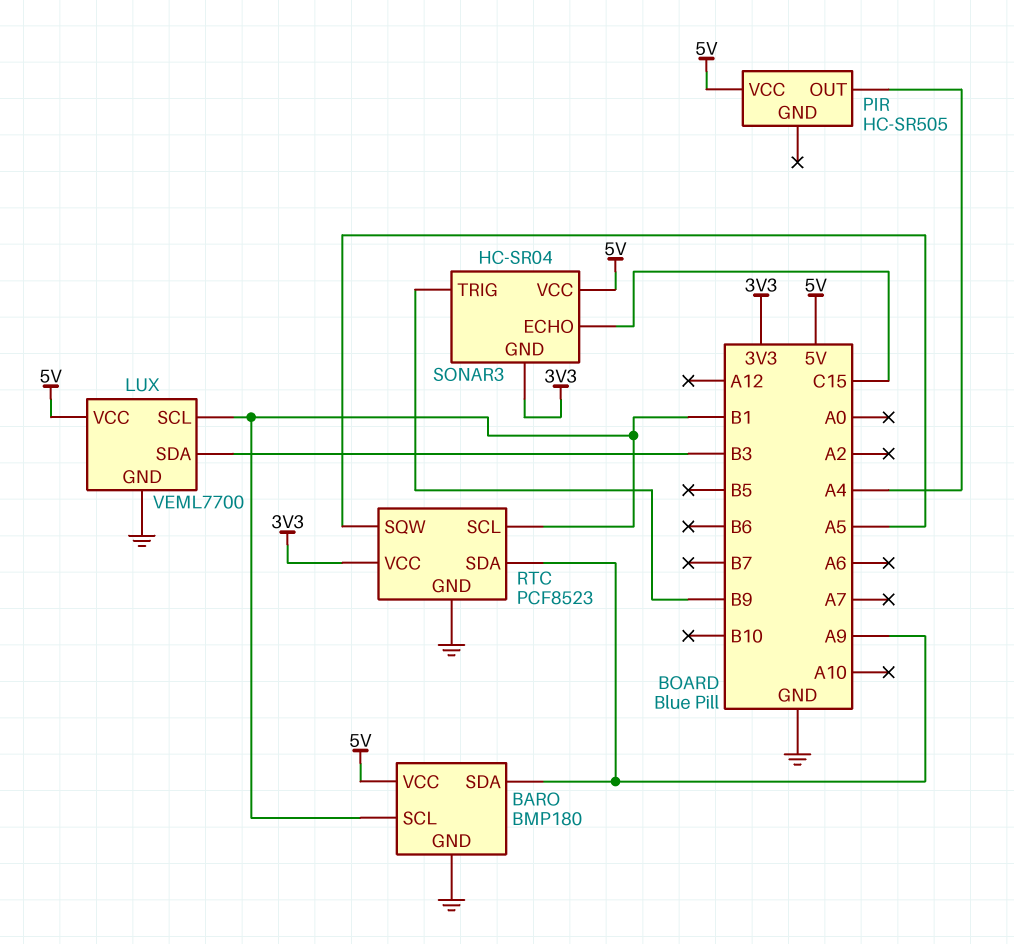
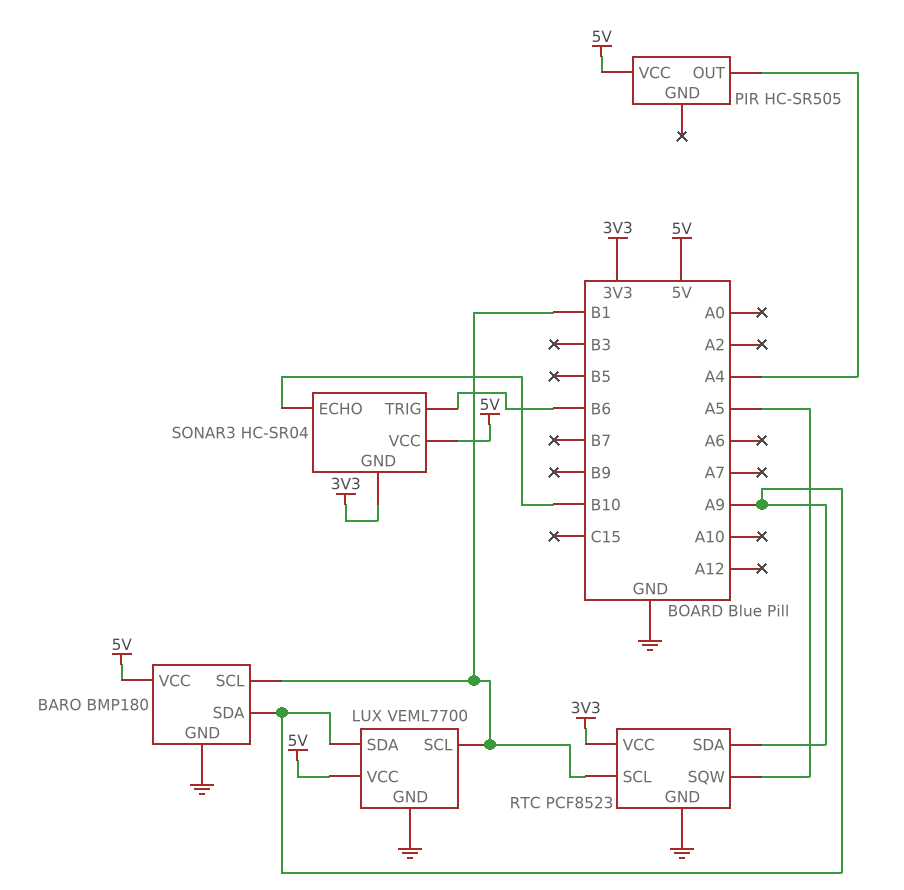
LUX pin SDA: B3 -> A9
SONAR3 pin ECHO: C15 -> B10
SONAR3 pin TRIG: B9 -> B6

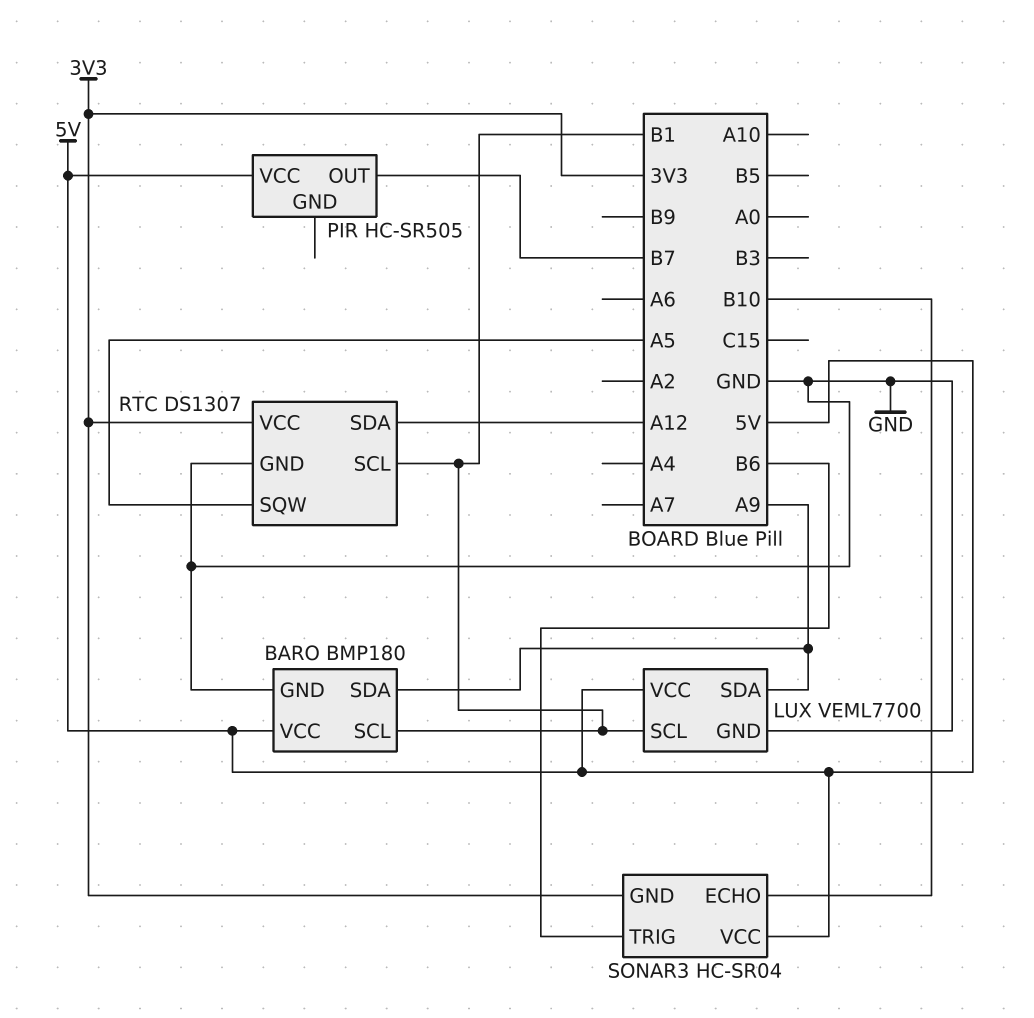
PIR pin OUT: A4 -> B7
RTC: PCF8523 -> DS1307
RTC pin SDA: A9 -> A12

